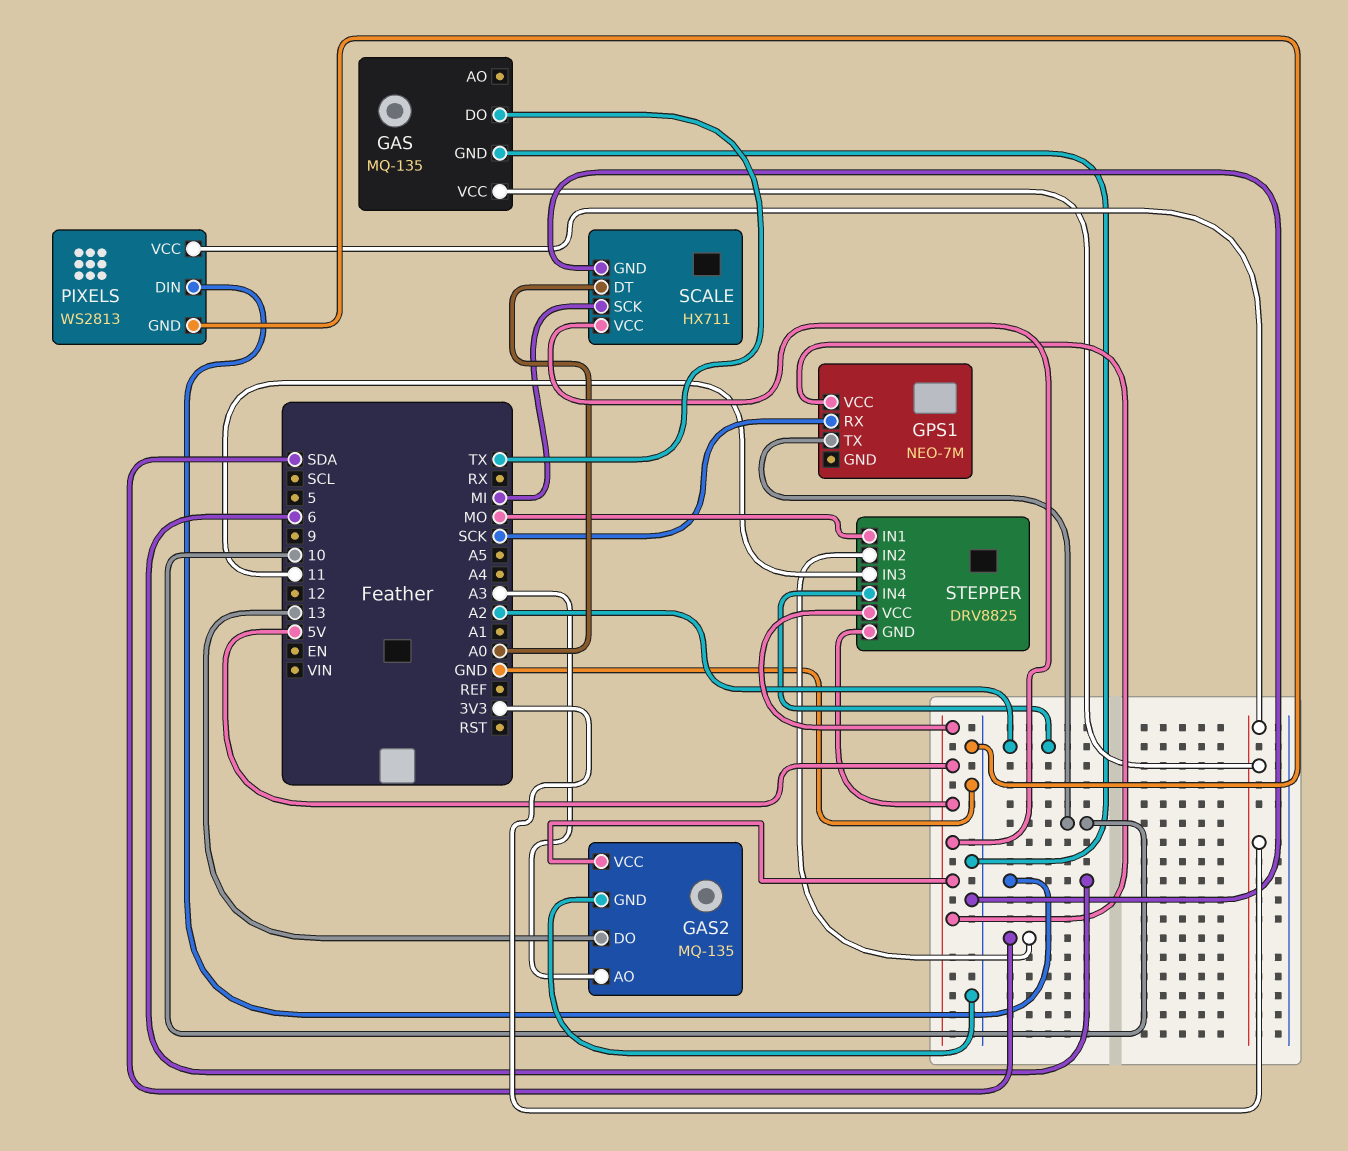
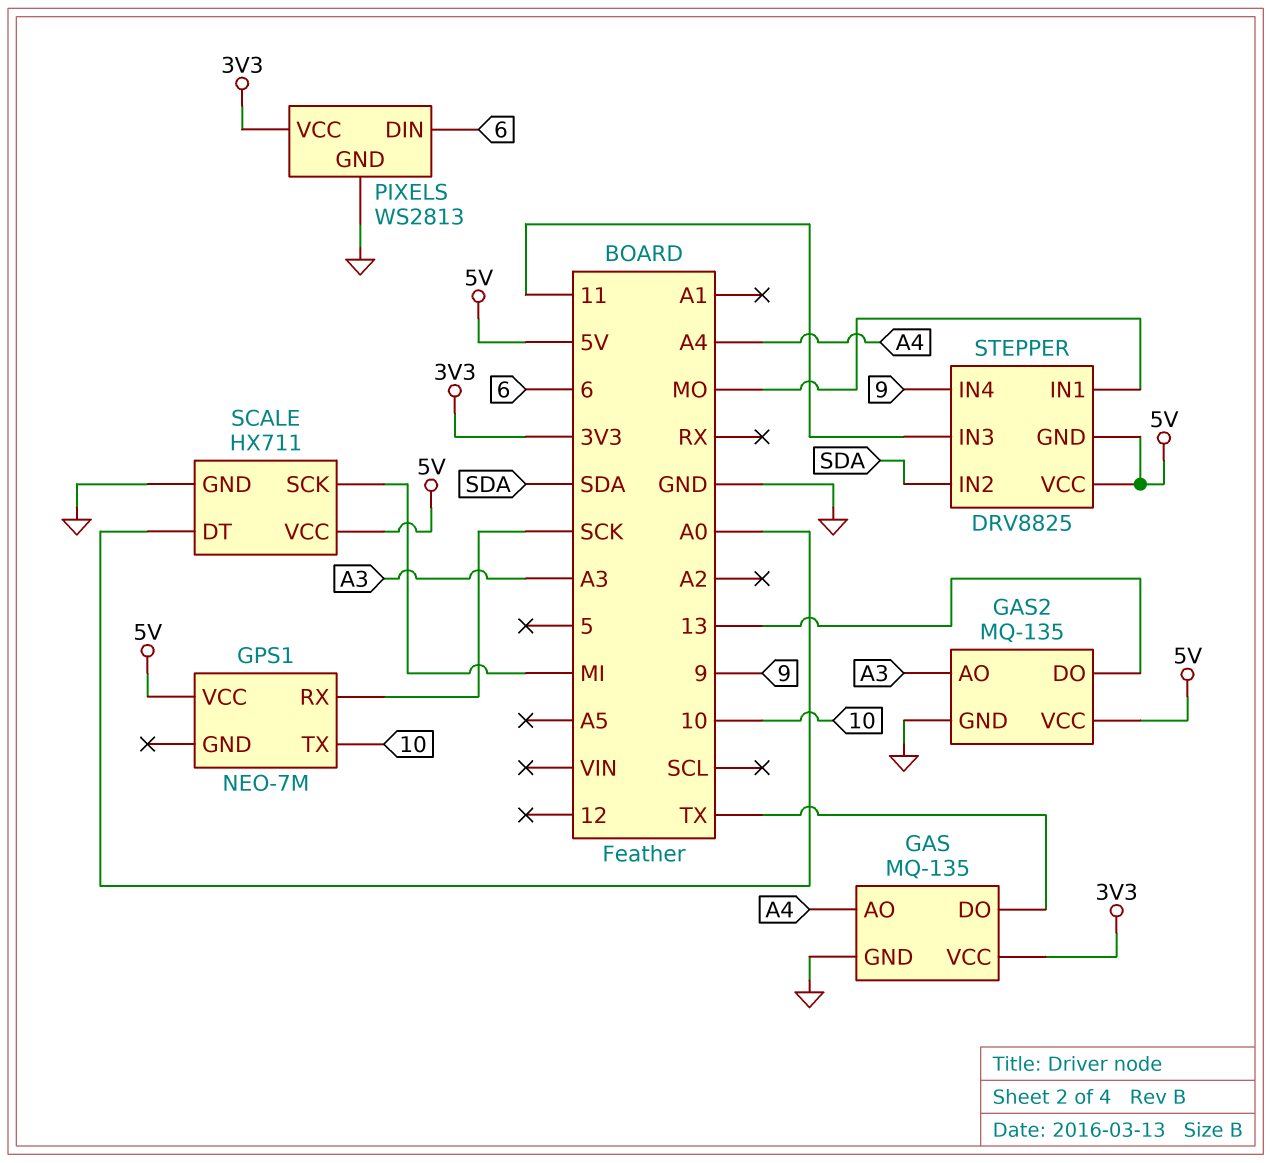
GAS pin AO: none -> A4
STEPPER pin IN4: A2 -> 9

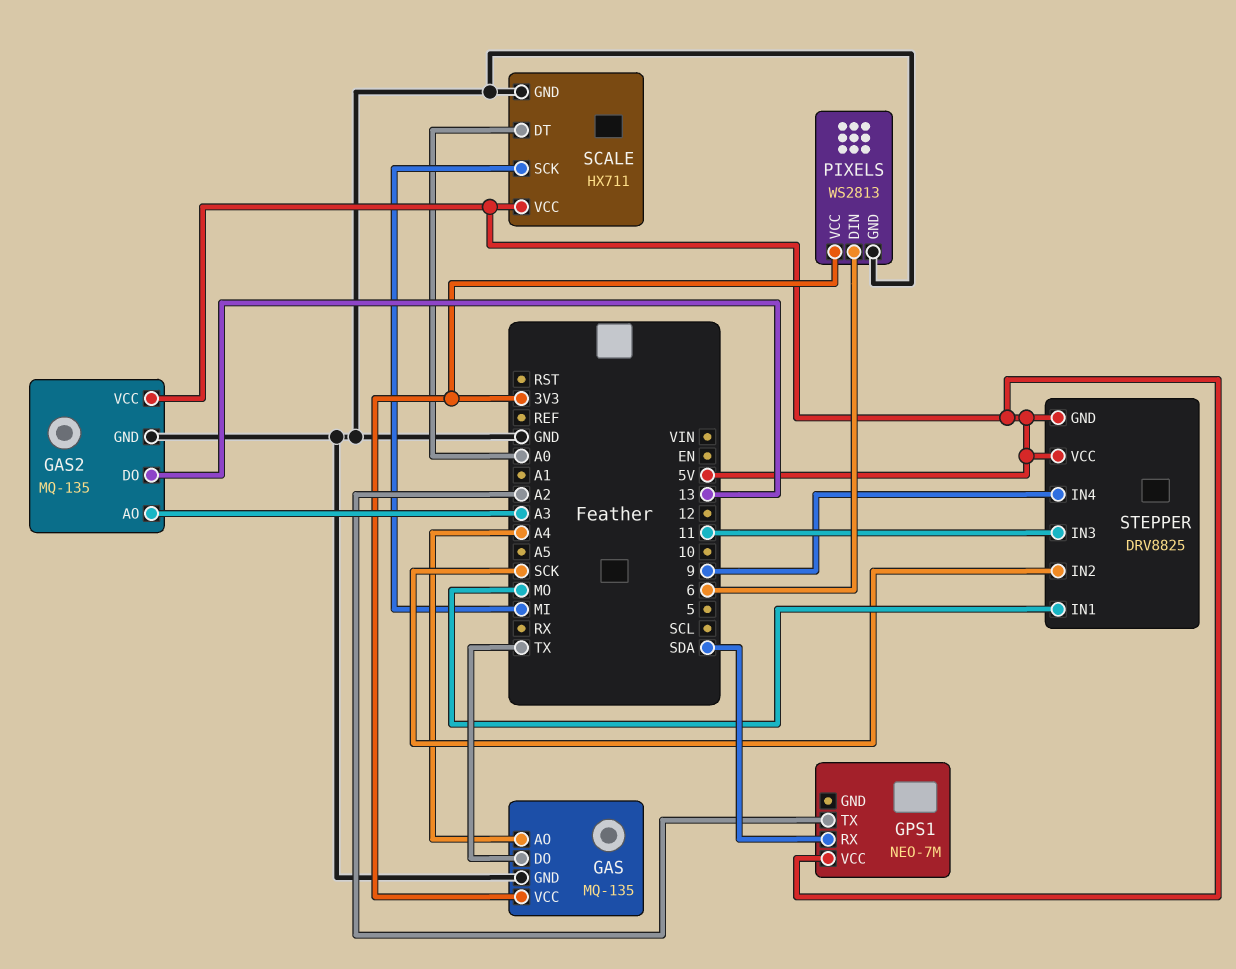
GPS1 pin RX: SCK -> SDA
GPS1 pin TX: 10 -> A2
STEPPER pin IN2: SDA -> SCK

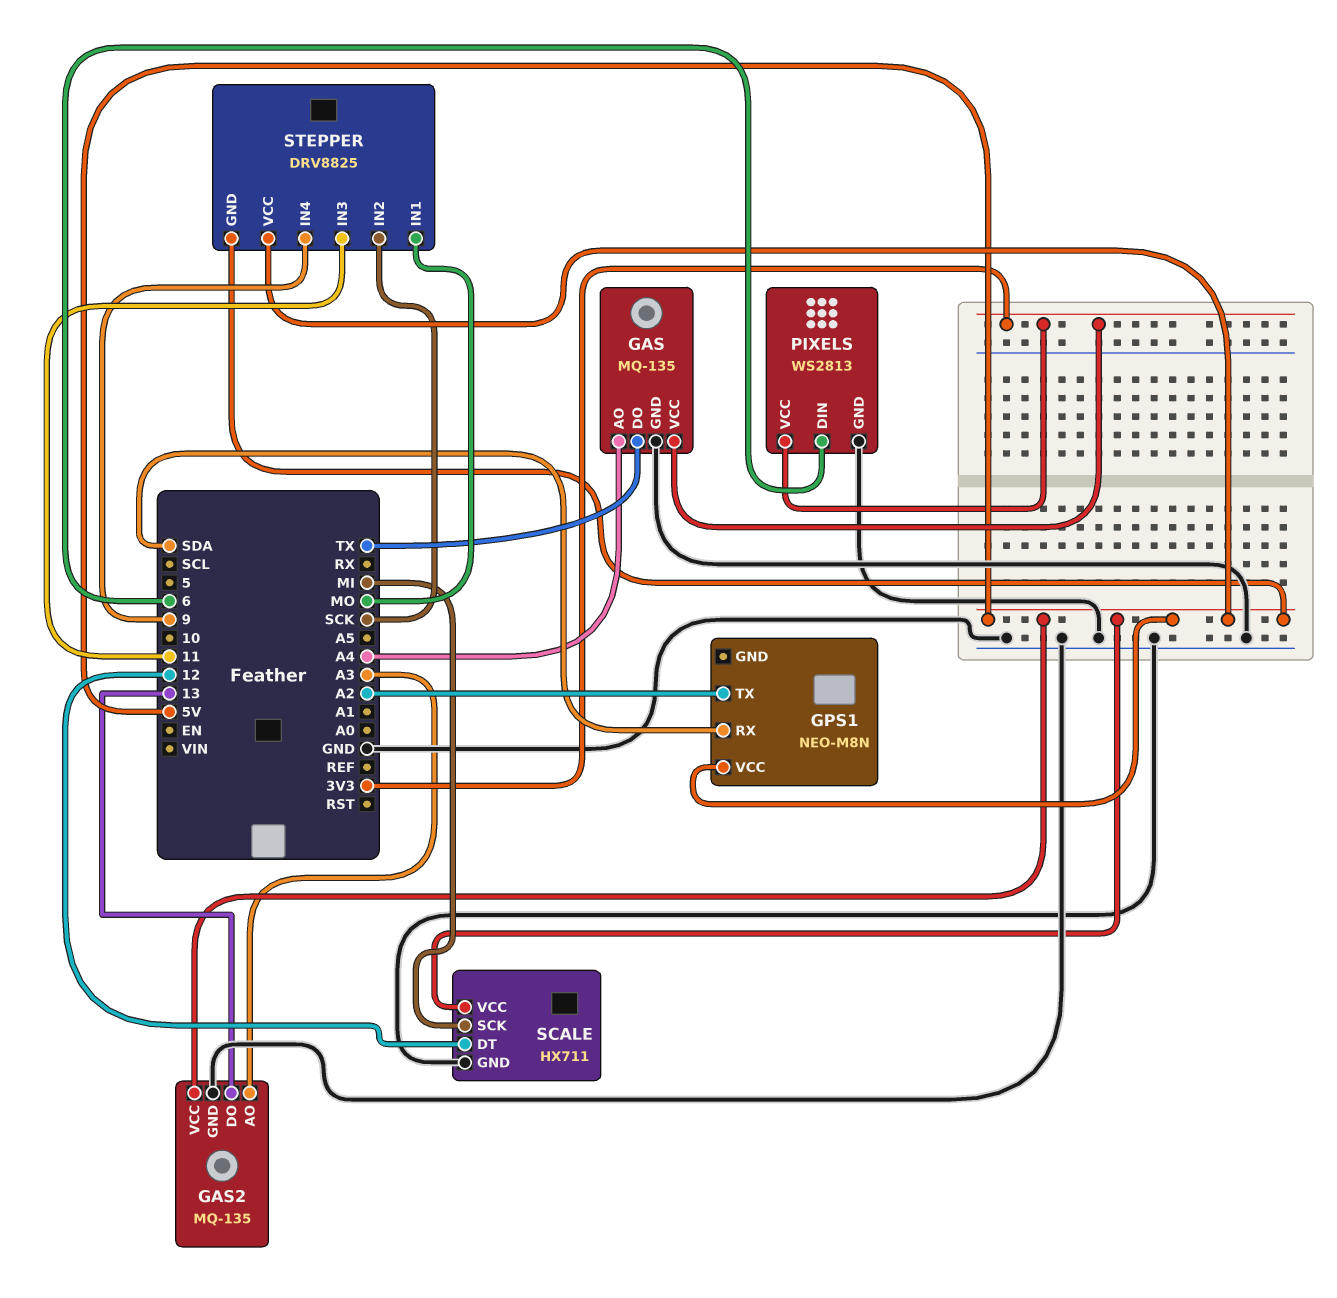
GPS1: NEO-7M -> NEO-M8N
SCALE pin DT: A0 -> 12

